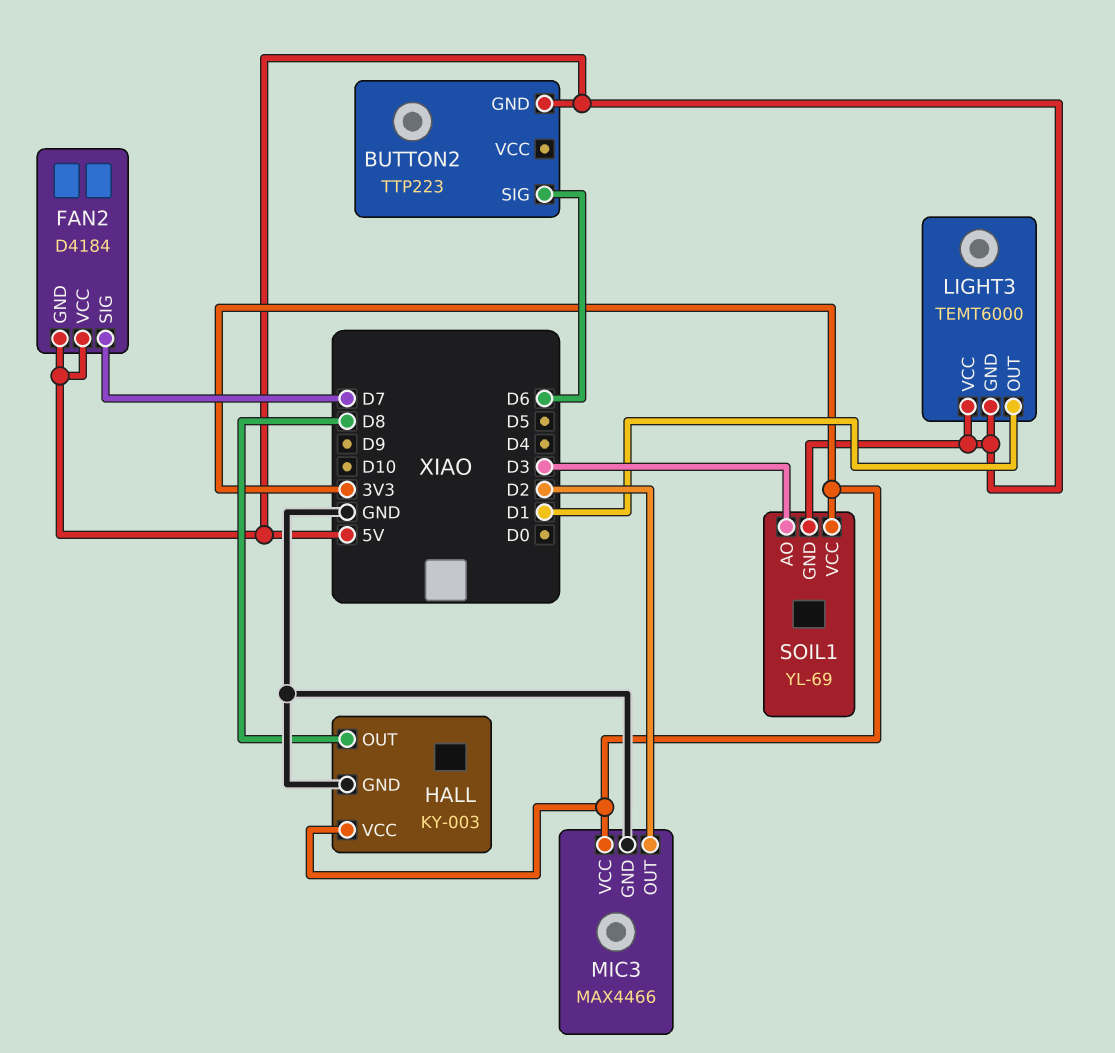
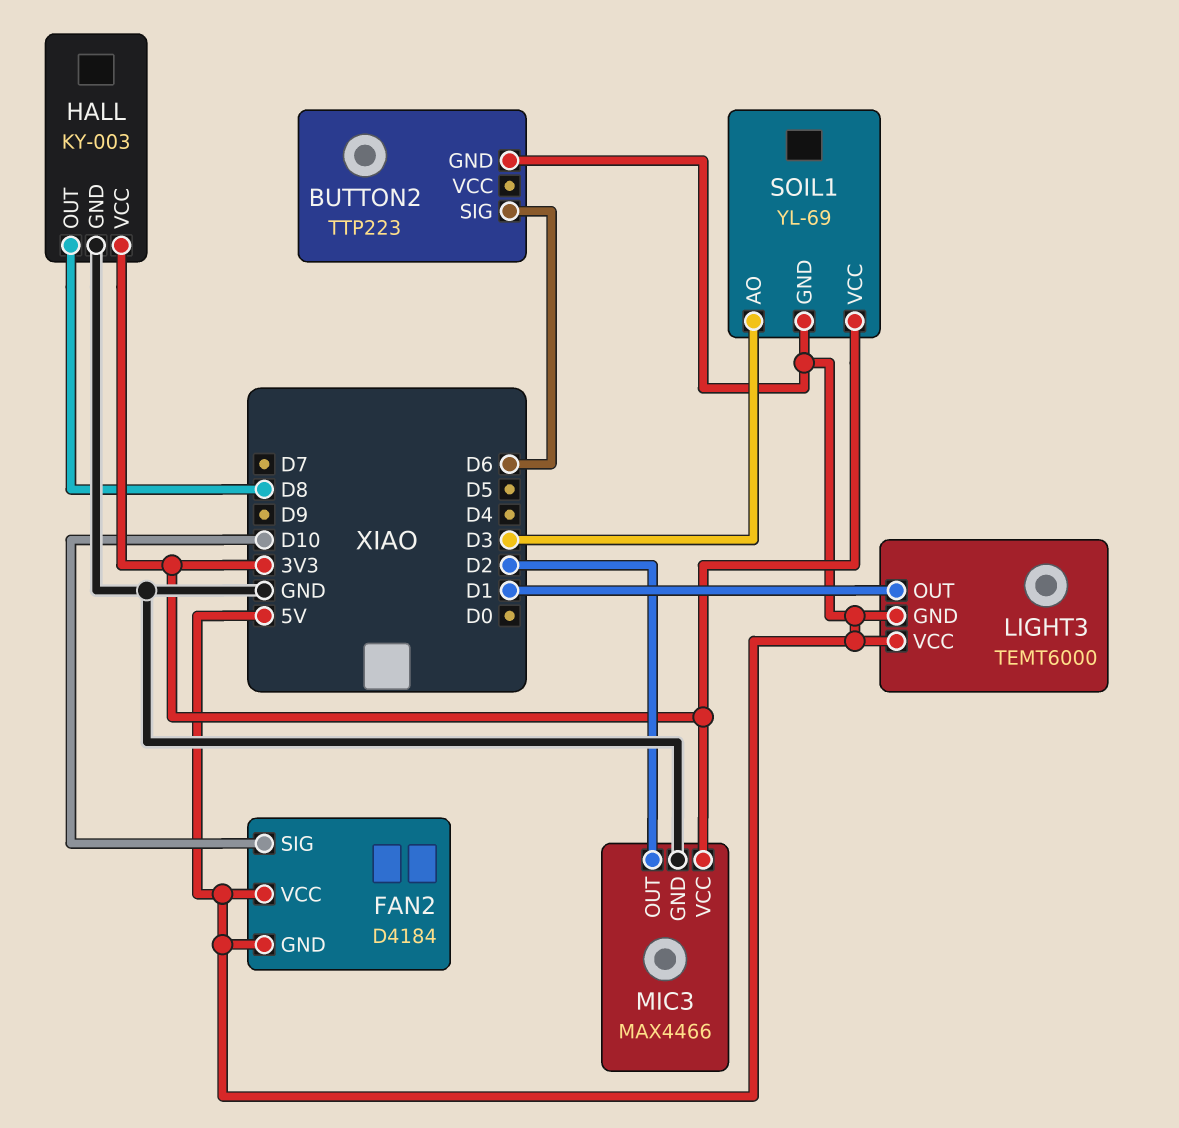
FAN2 pin SIG: D7 -> D10

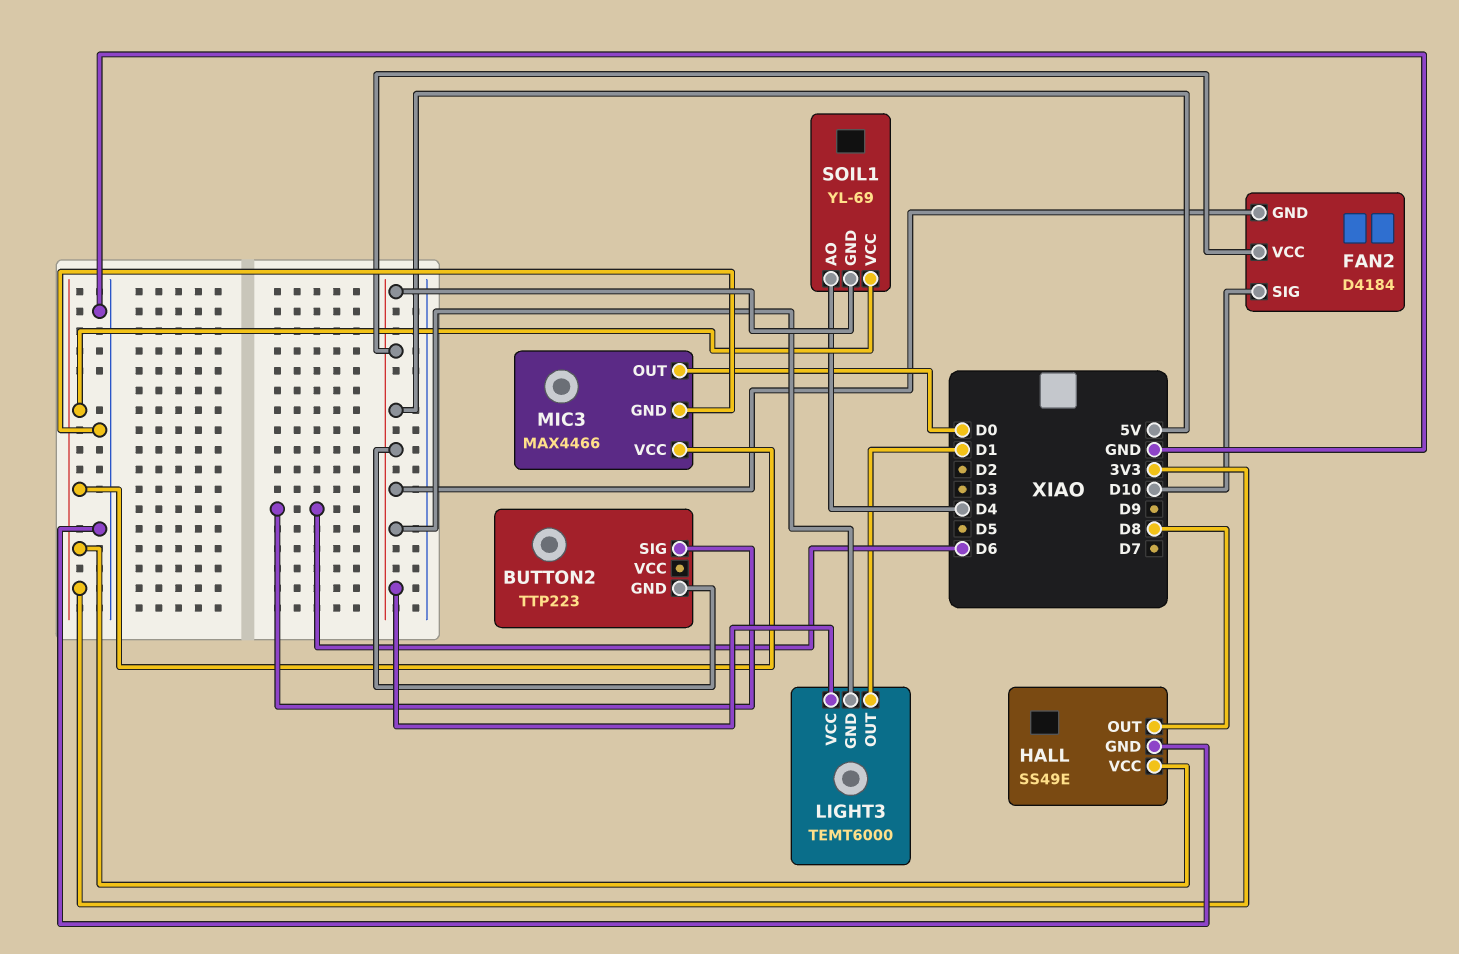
HALL: KY-003 -> SS49E
MIC3 pin OUT: D2 -> D0
SOIL1 pin AO: D3 -> D4

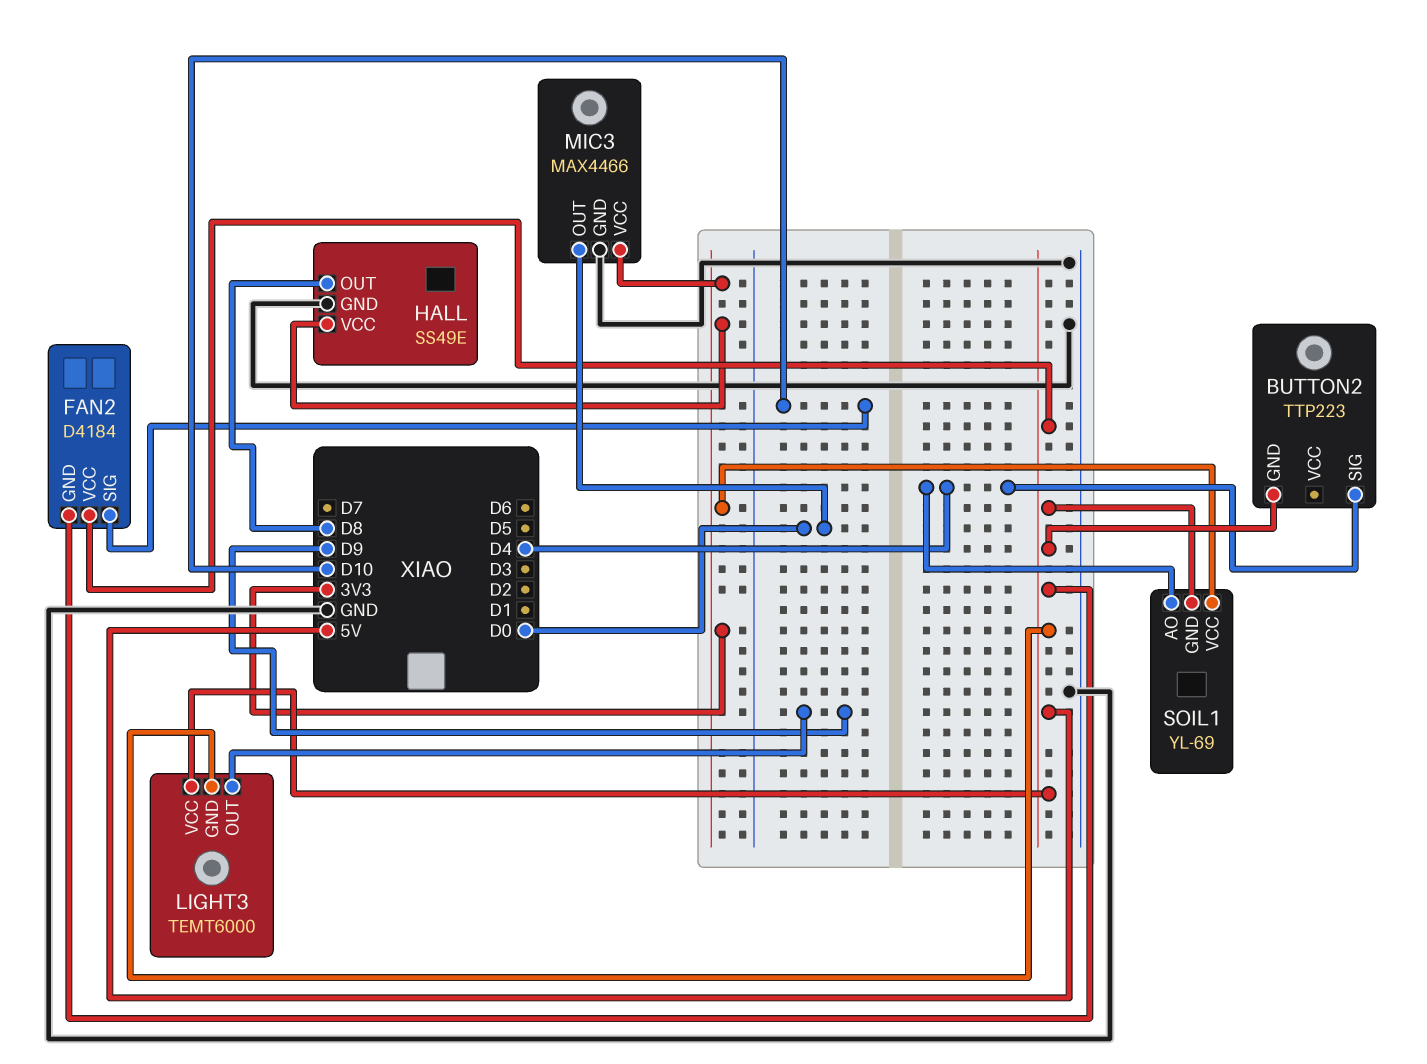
BUTTON2 pin SIG: D6 -> D4
LIGHT3 pin OUT: D1 -> D9

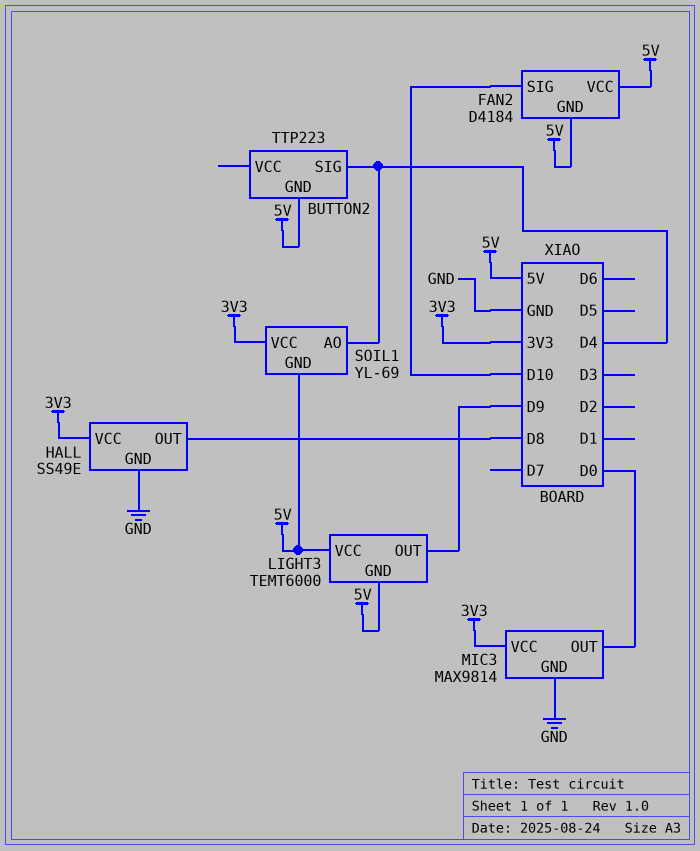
MIC3: MAX4466 -> MAX9814

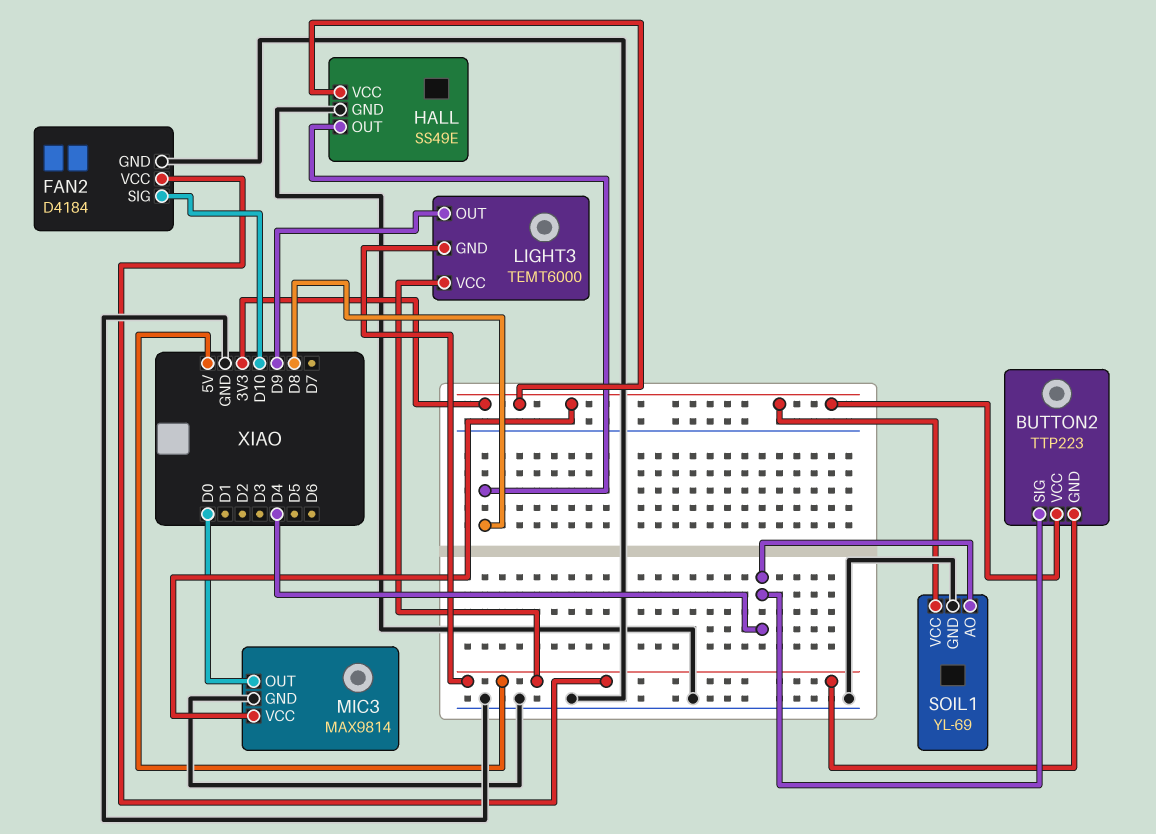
BUTTON2 pin VCC: none -> 3V3
FAN2 pin GND: 5V -> GND
SOIL1 pin GND: 5V -> GND

